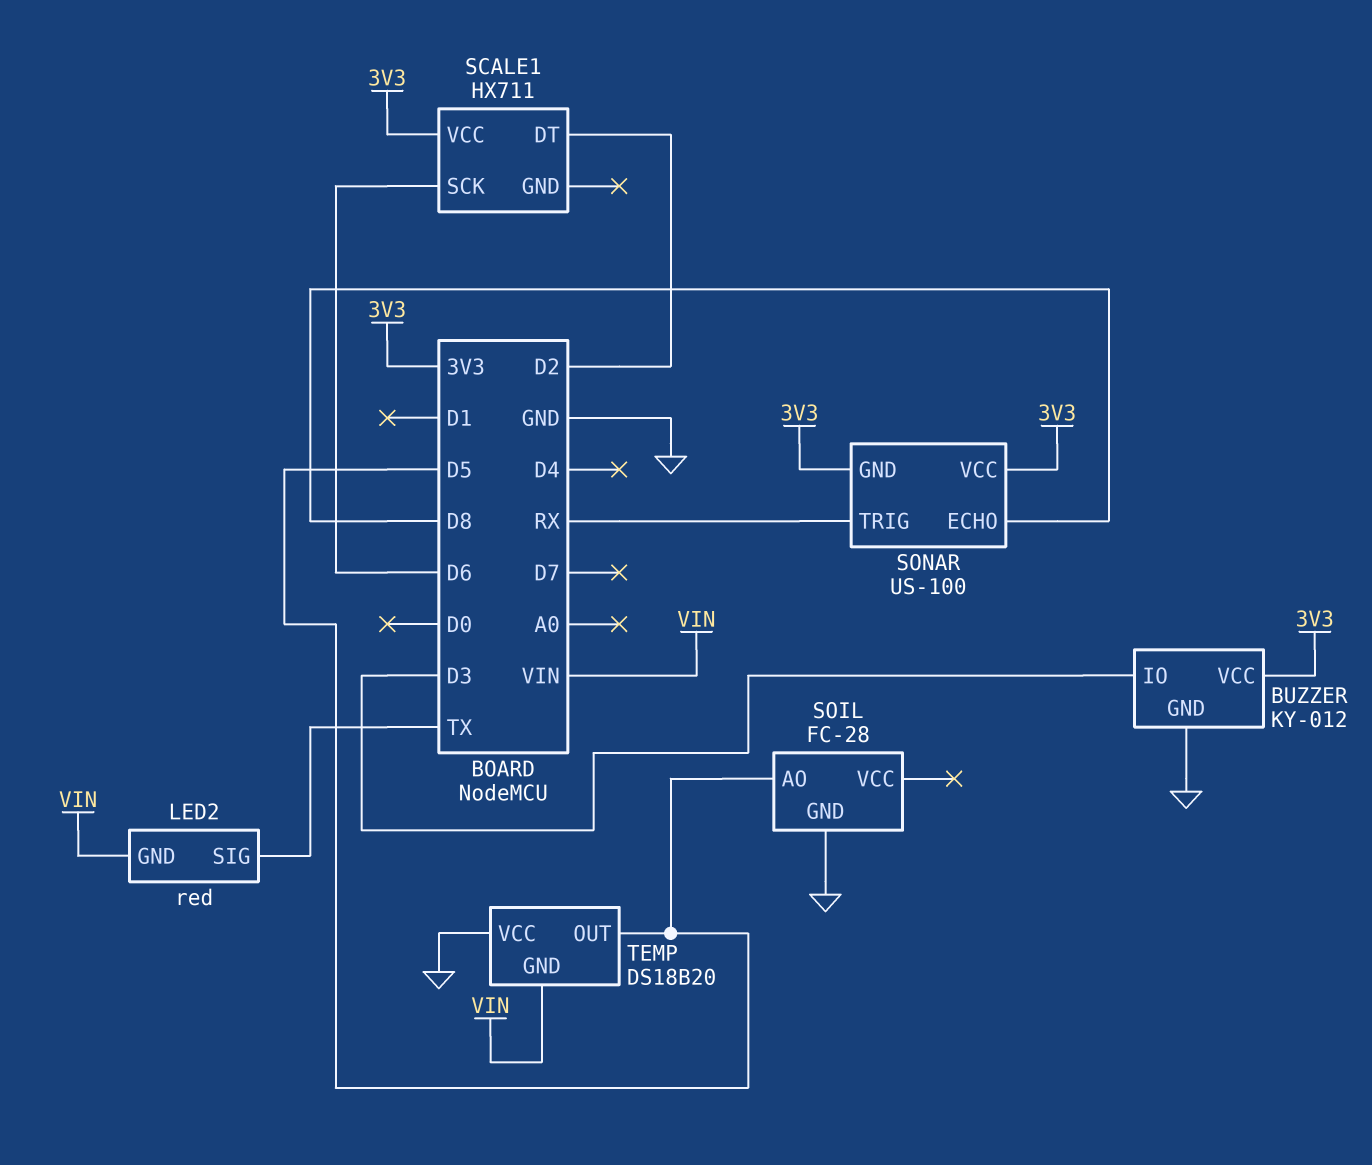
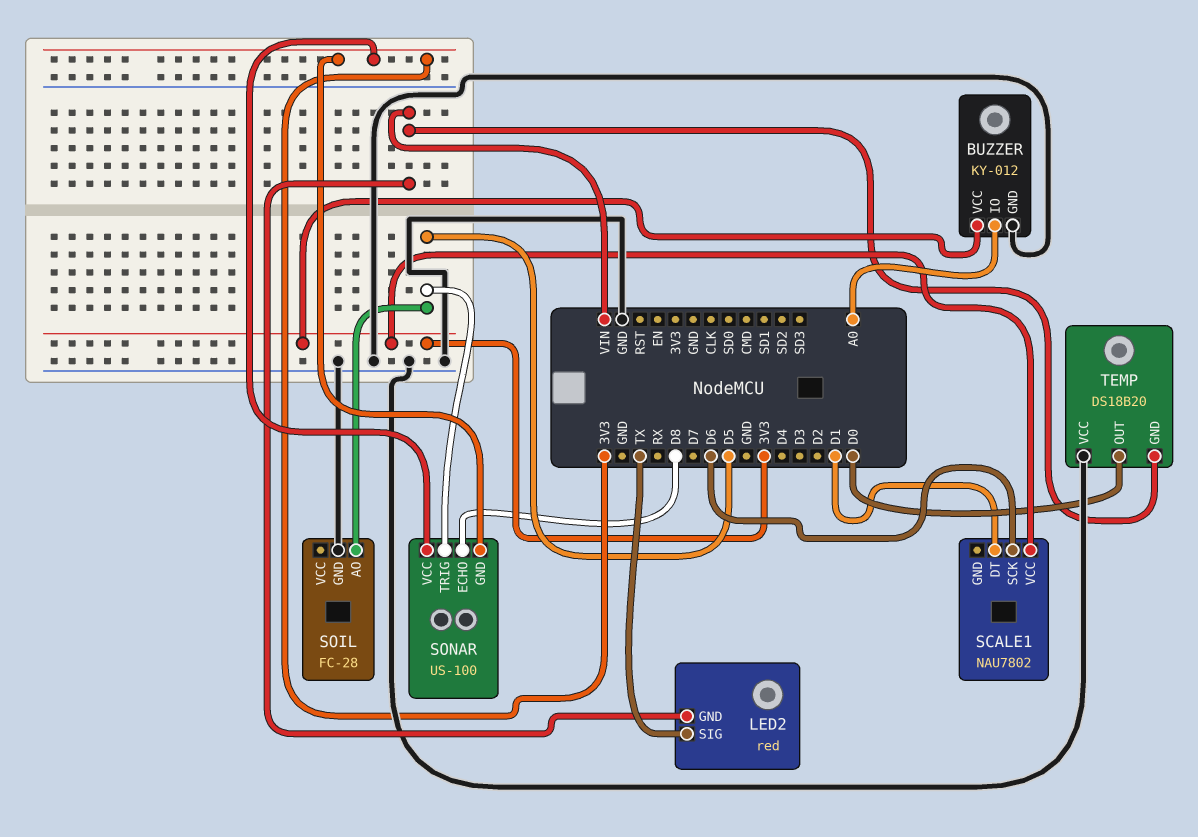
BUZZER pin IO: D3 -> A0
SCALE1: HX711 -> NAU7802
SCALE1 pin DT: D2 -> D1
SONAR pin TRIG: RX -> D5
TEMP pin OUT: D5 -> D0

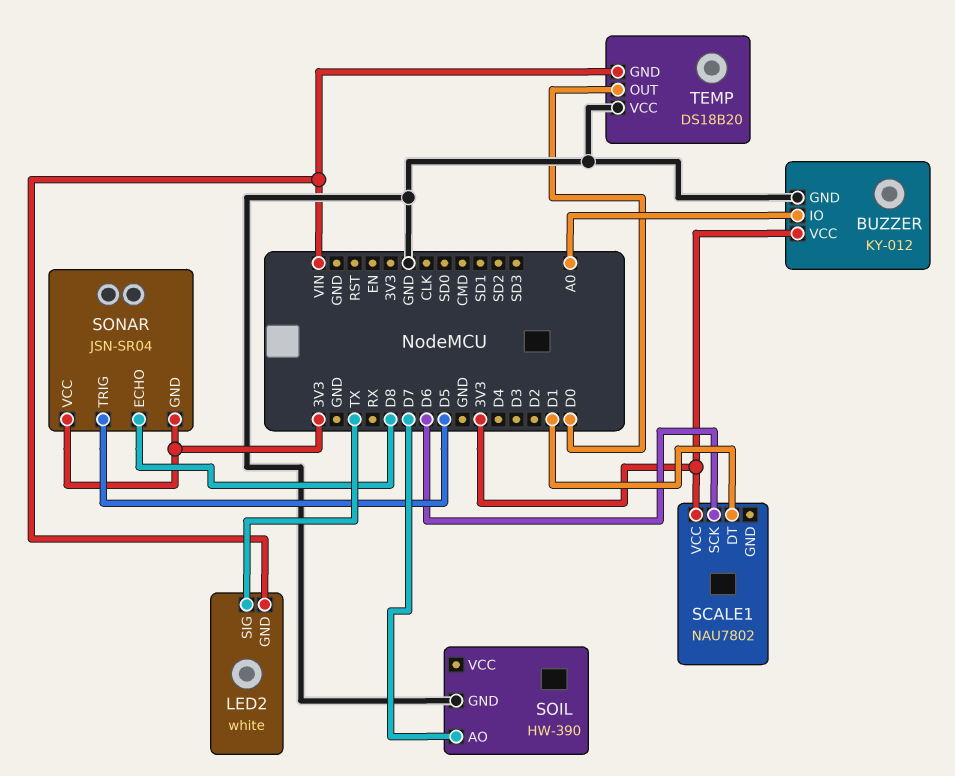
LED2: red -> white
SOIL: FC-28 -> HW-390
SOIL pin AO: D5 -> D7
SONAR: US-100 -> JSN-SR04

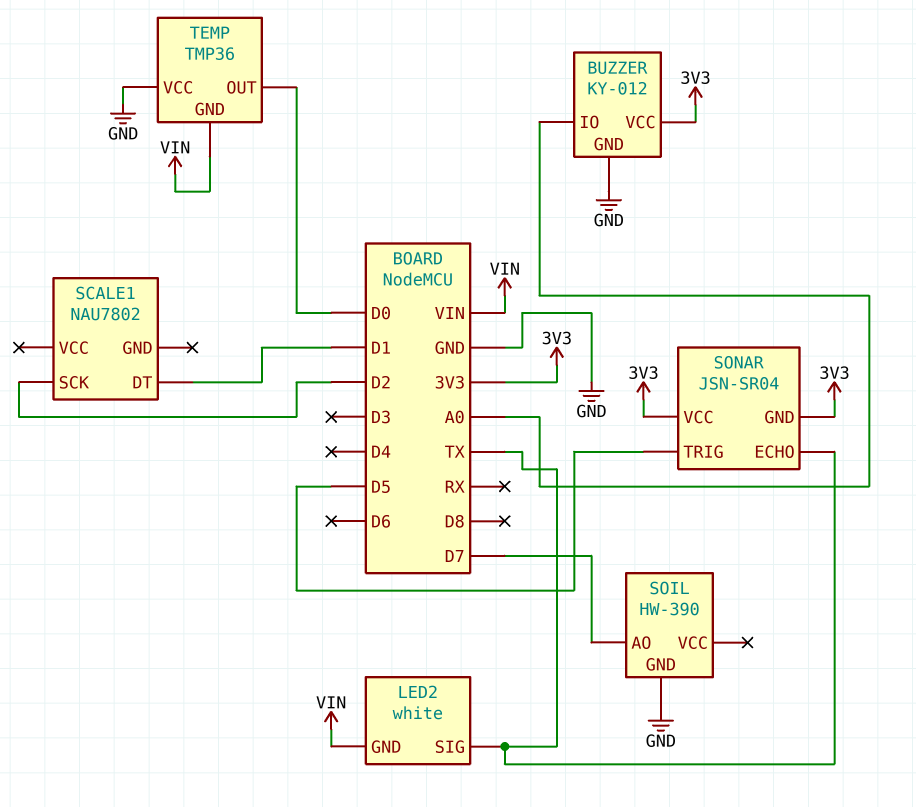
SCALE1 pin SCK: D6 -> D2
SCALE1 pin VCC: 3V3 -> none
SONAR pin ECHO: D8 -> TX
TEMP: DS18B20 -> TMP36

